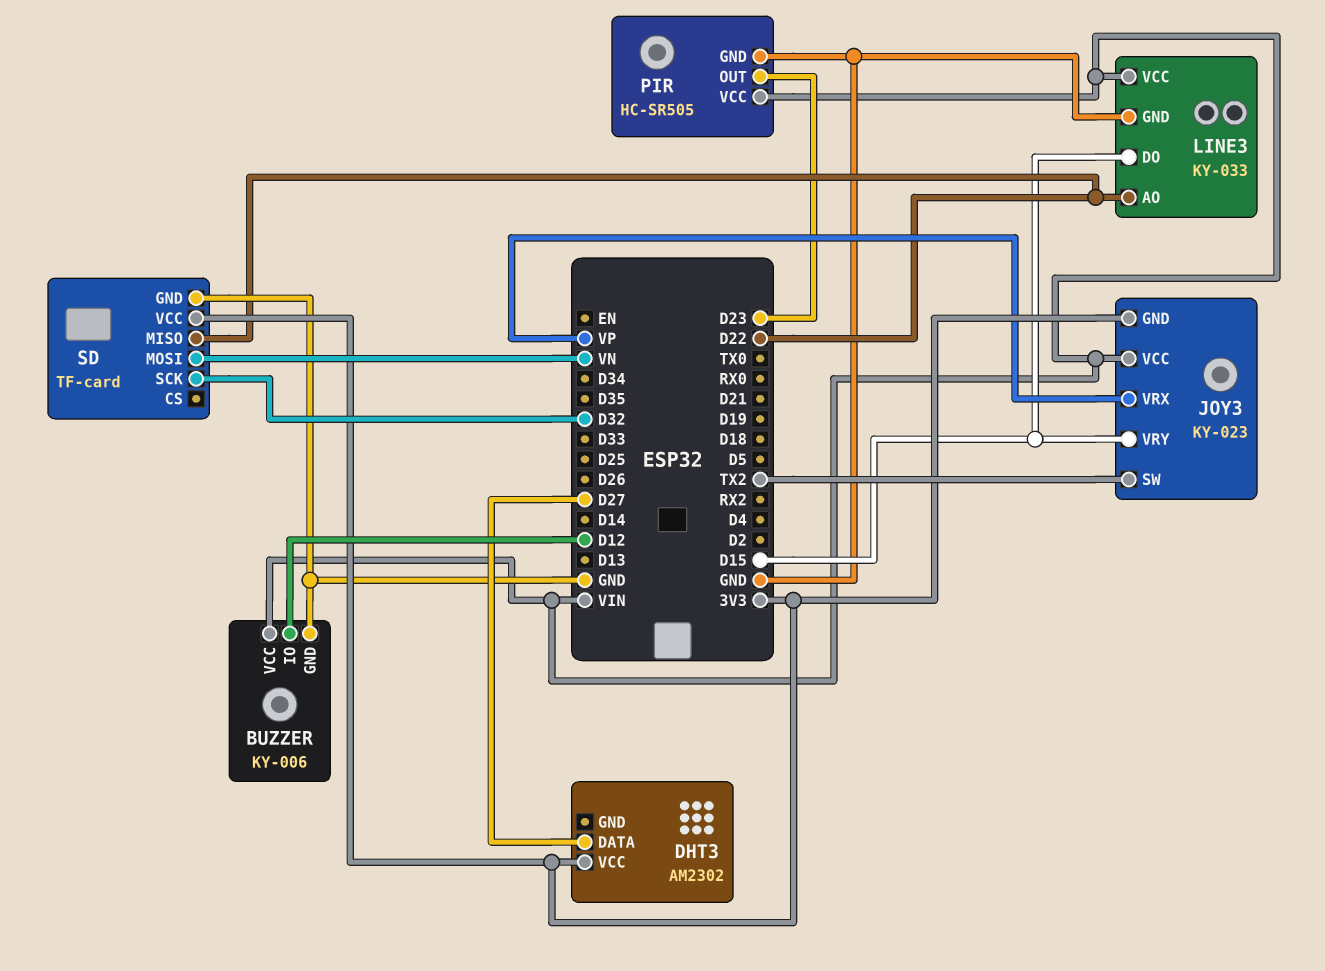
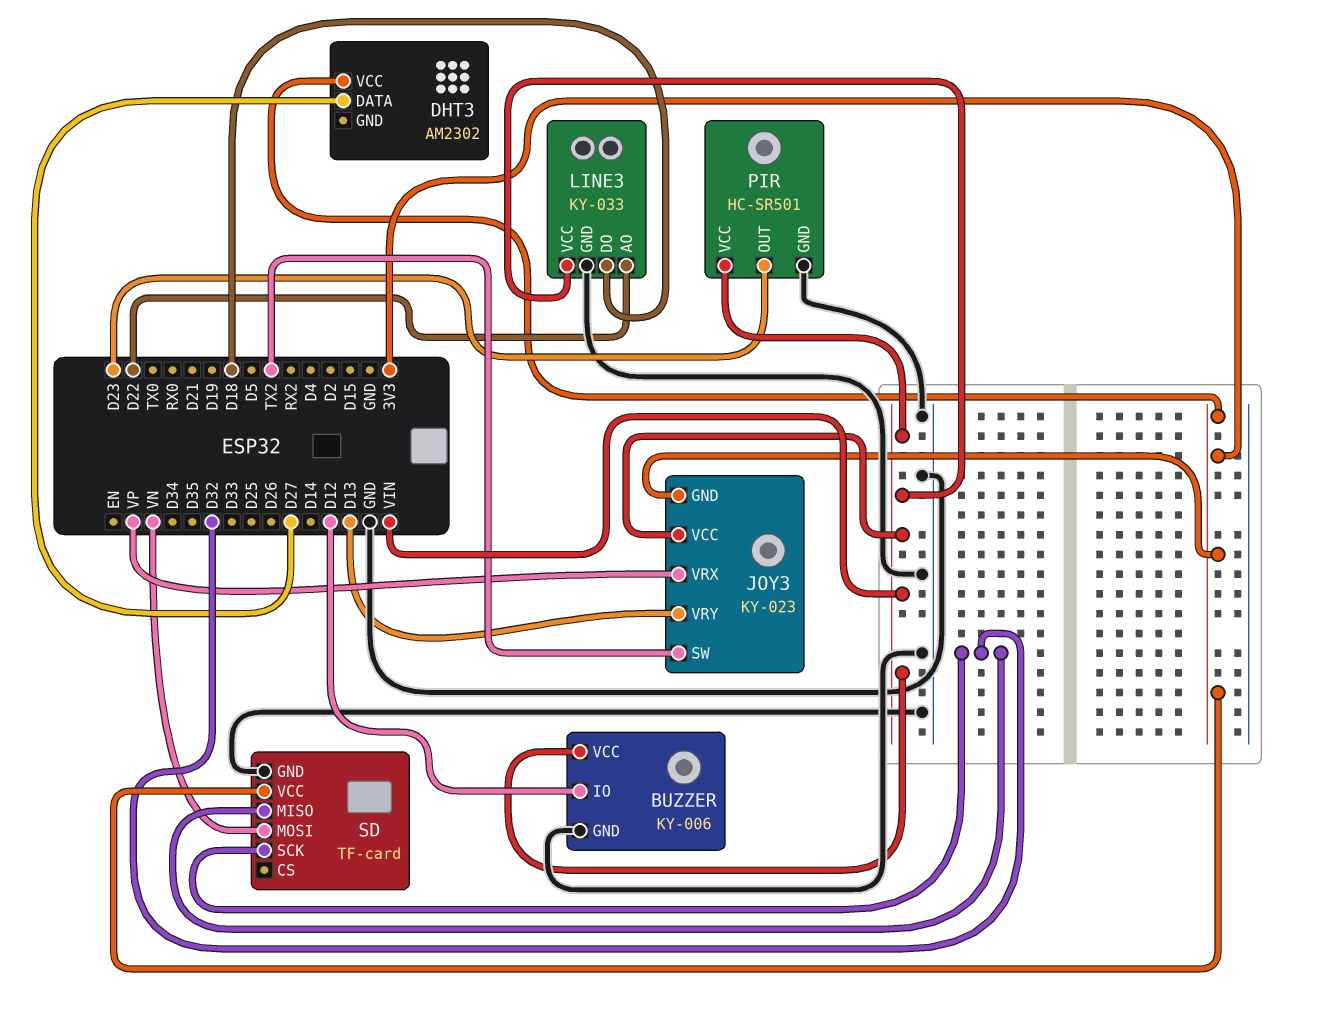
JOY3 pin VRY: D15 -> D13
LINE3 pin DO: D15 -> D18
PIR: HC-SR505 -> HC-SR501
SD pin MISO: D22 -> D32

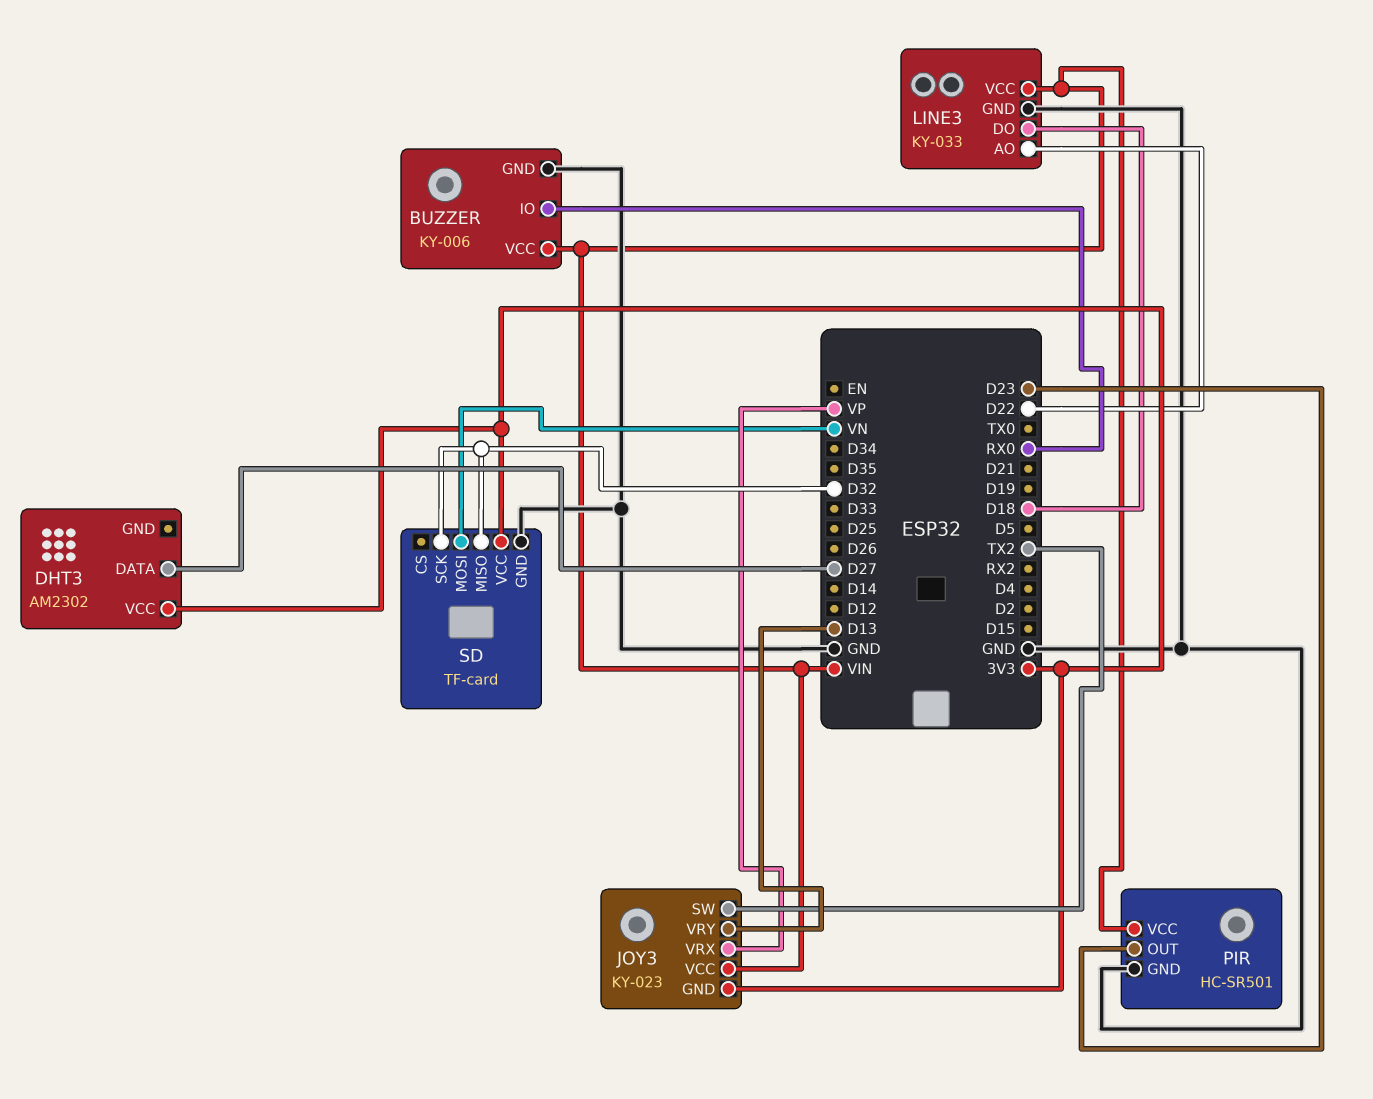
BUZZER pin IO: D12 -> RX0

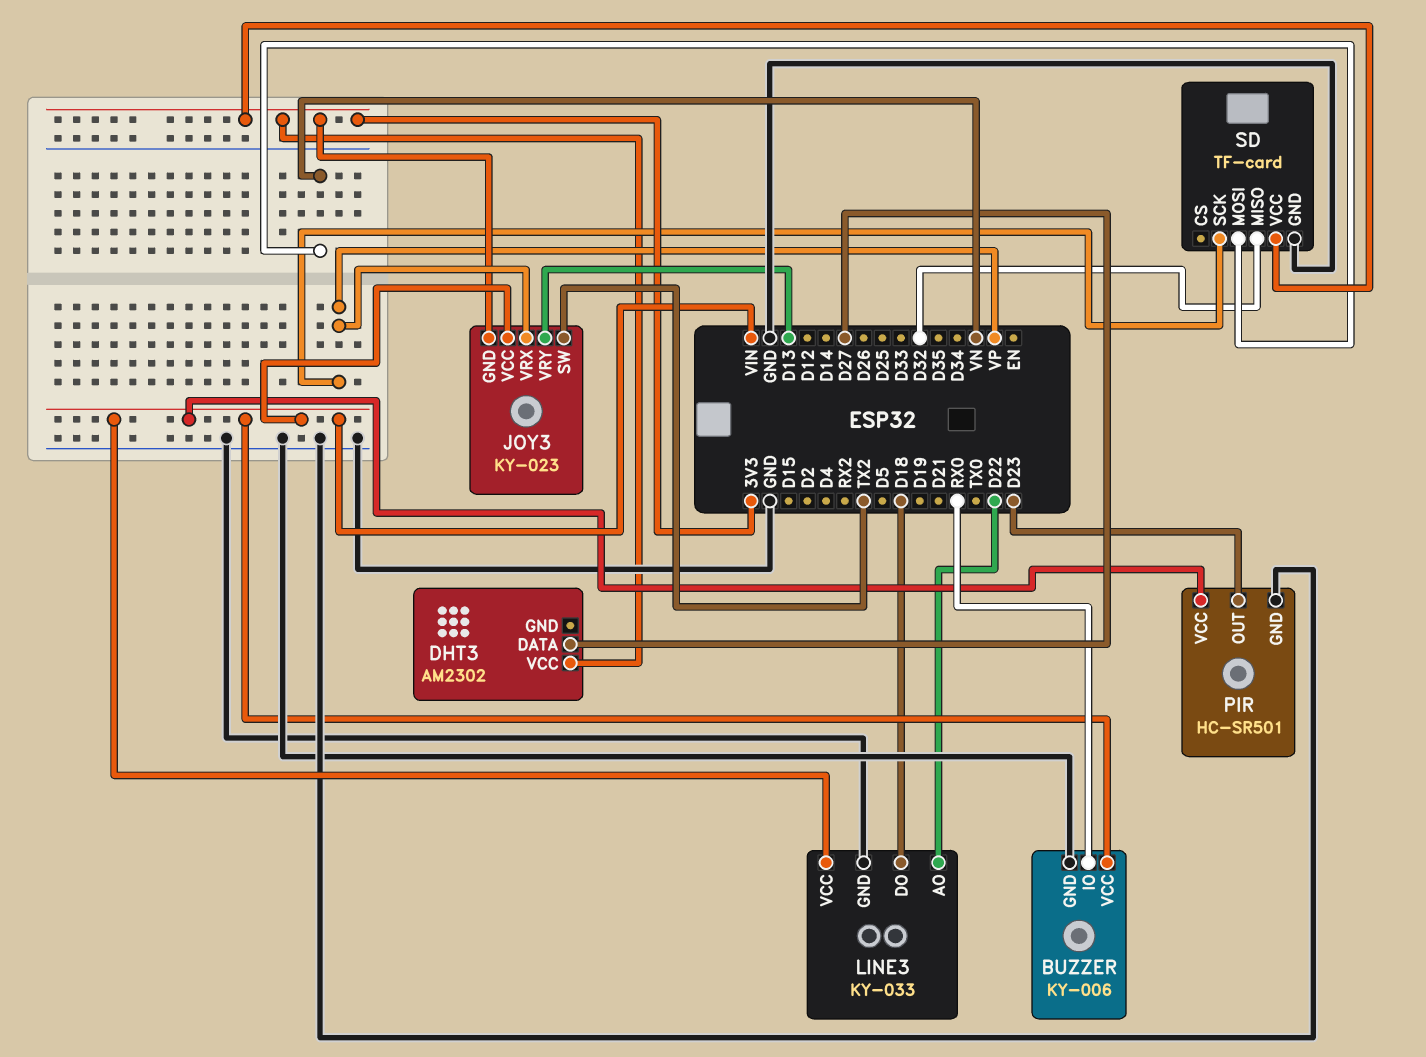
SD pin SCK: D32 -> VP

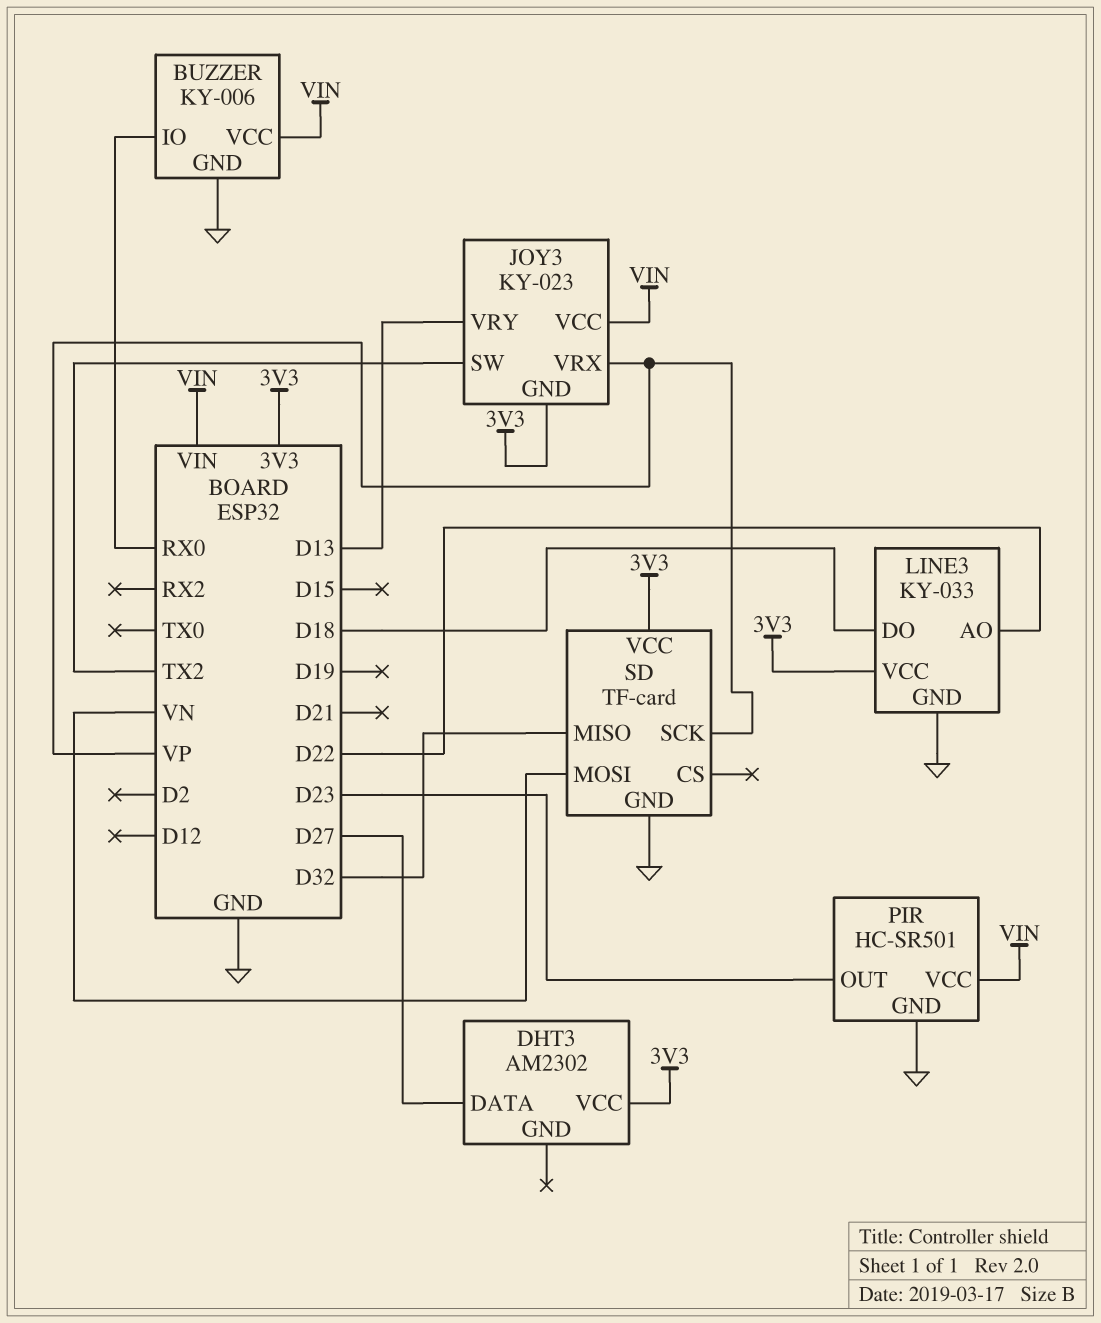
LINE3 pin VCC: VIN -> 3V3

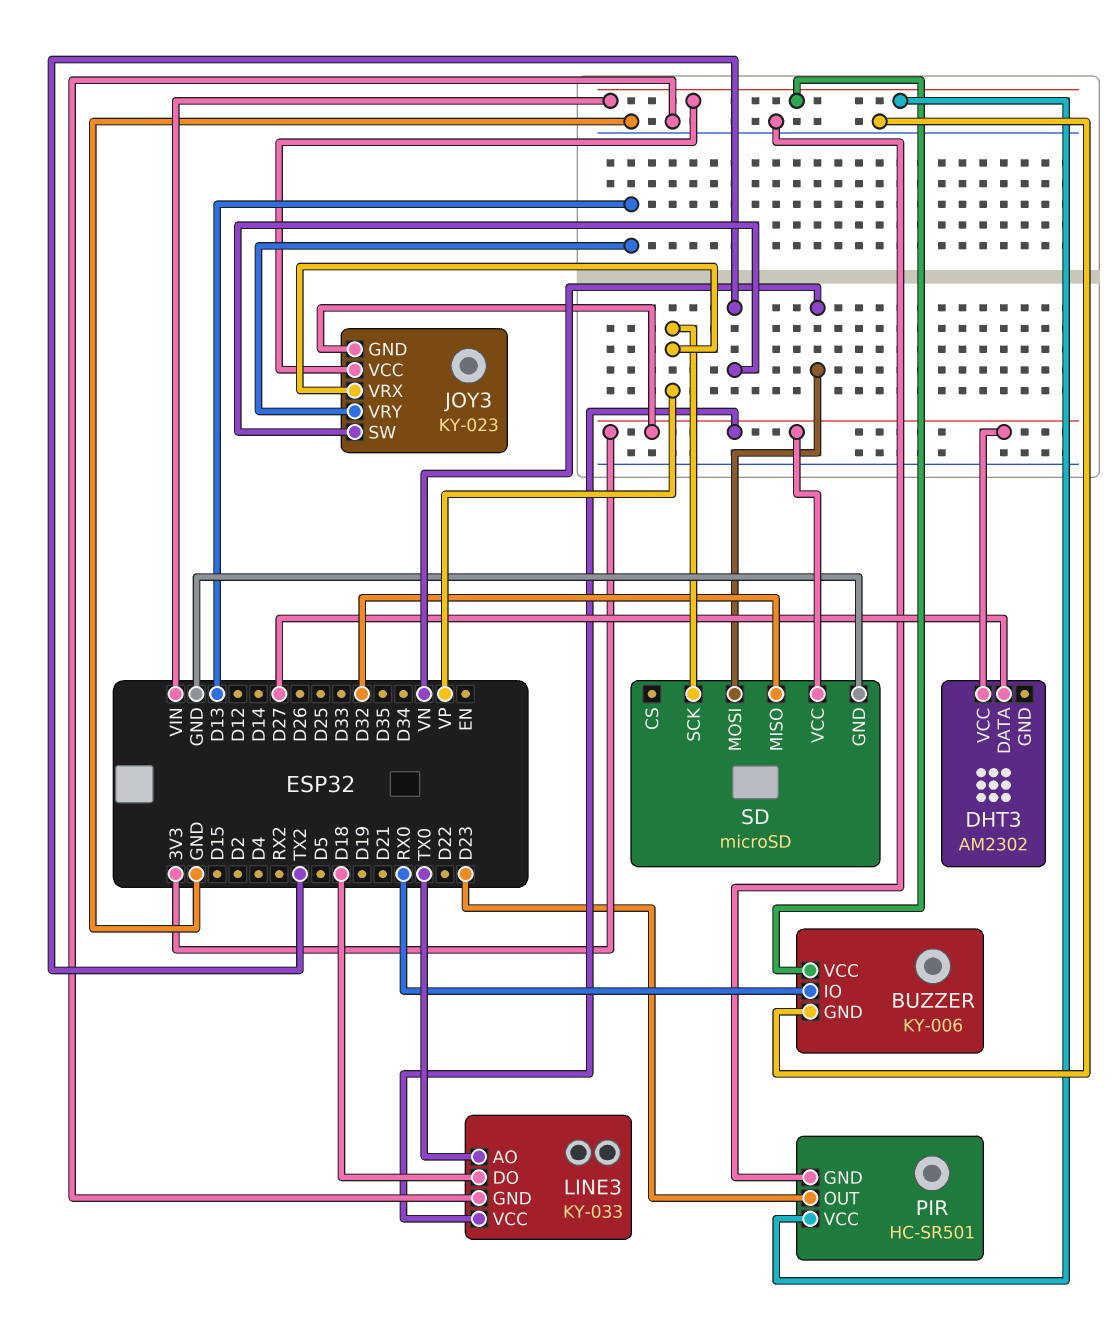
LINE3 pin AO: D22 -> TX0
SD: TF-card -> microSD

